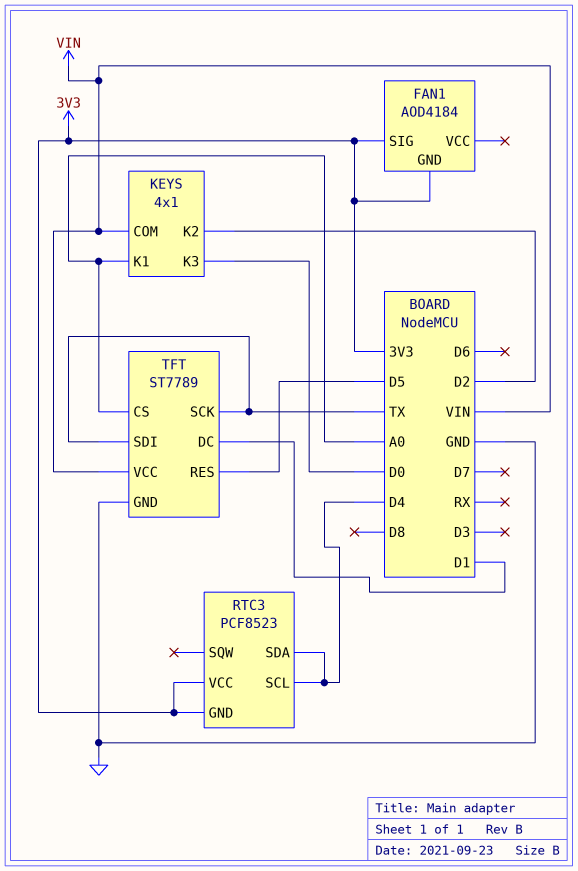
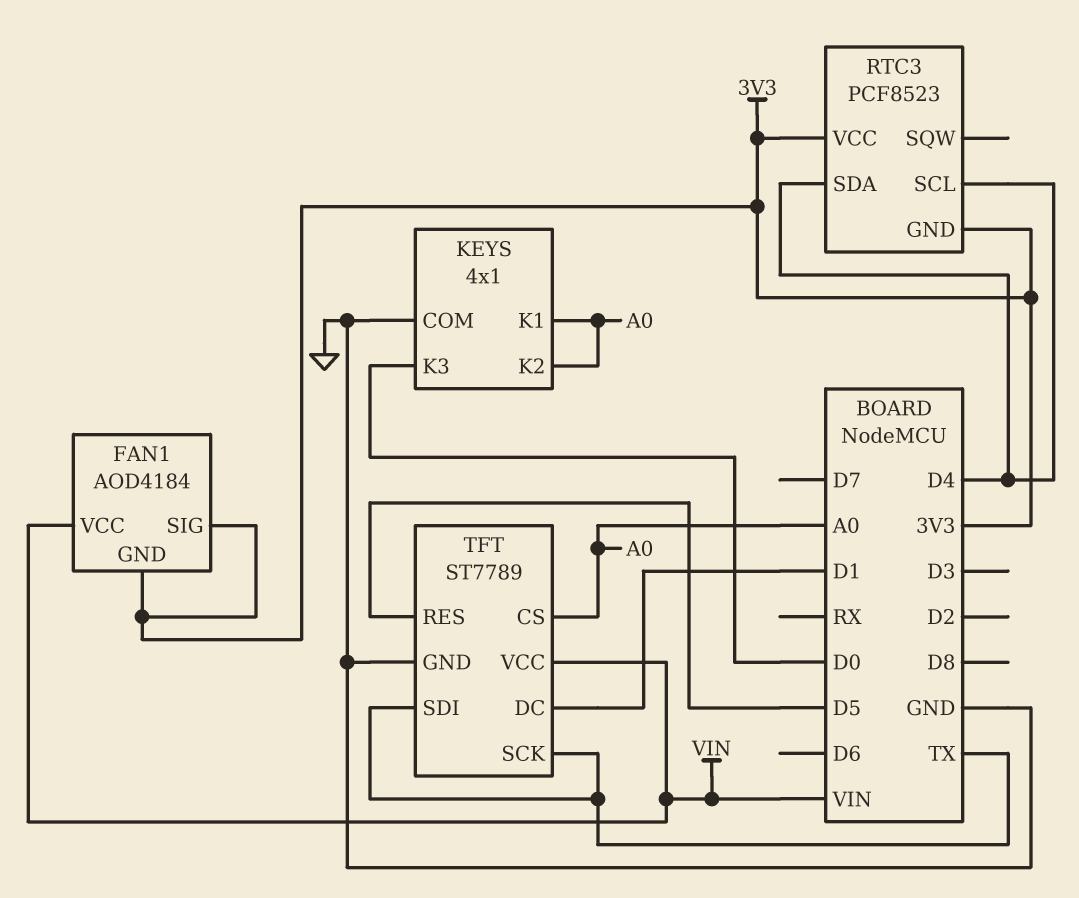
FAN1 pin VCC: none -> VIN
KEYS pin COM: VIN -> GND
KEYS pin K2: D2 -> A0

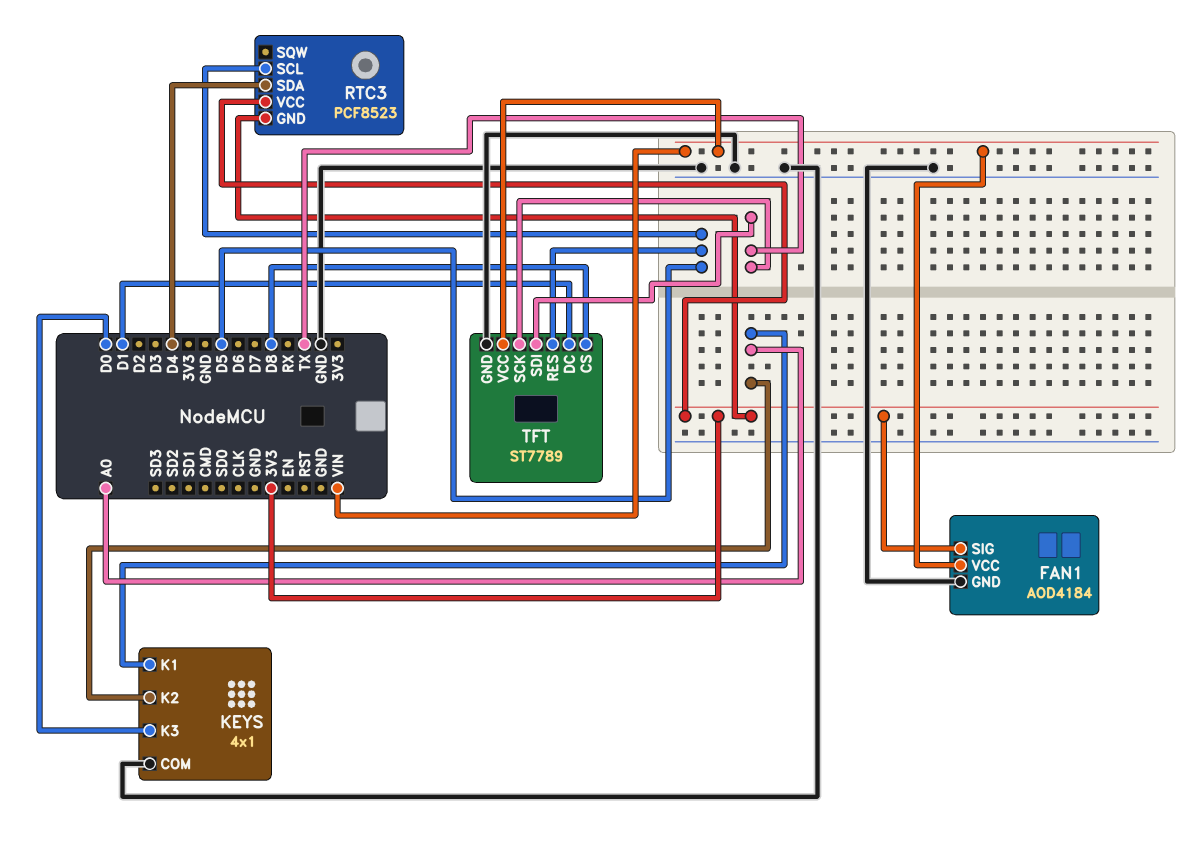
FAN1 pin GND: 3V3 -> GND
RTC3 pin SCL: D4 -> D5
TFT pin CS: A0 -> D8

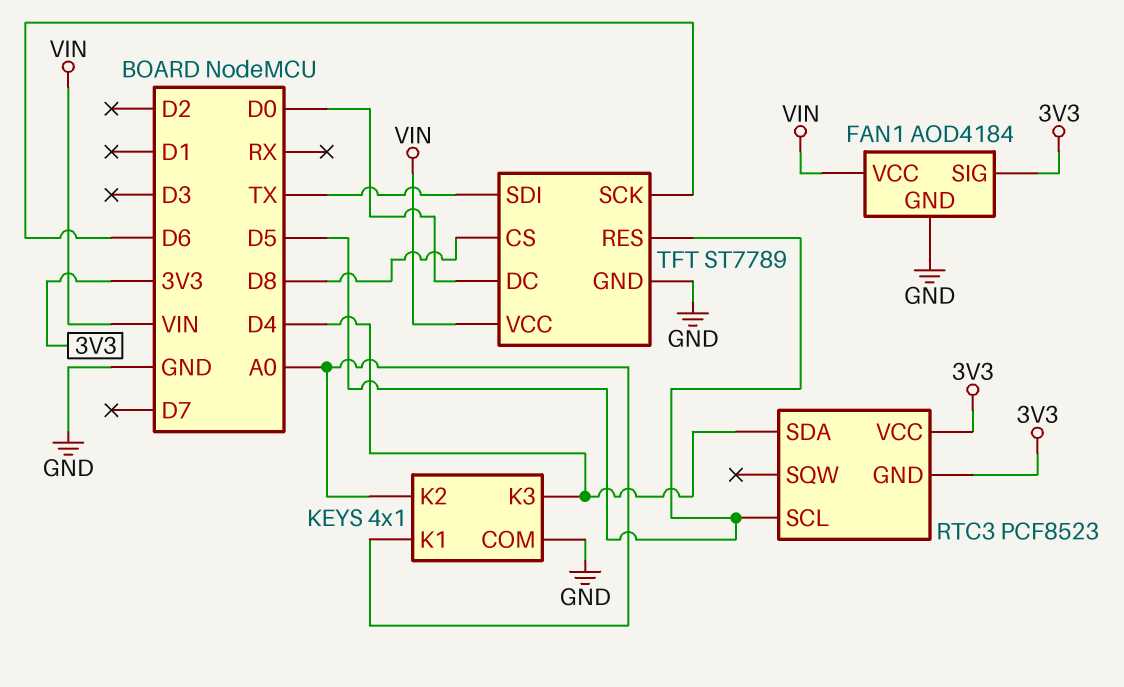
KEYS pin K3: D0 -> D4
TFT pin DC: D1 -> D0
TFT pin SCK: TX -> D6

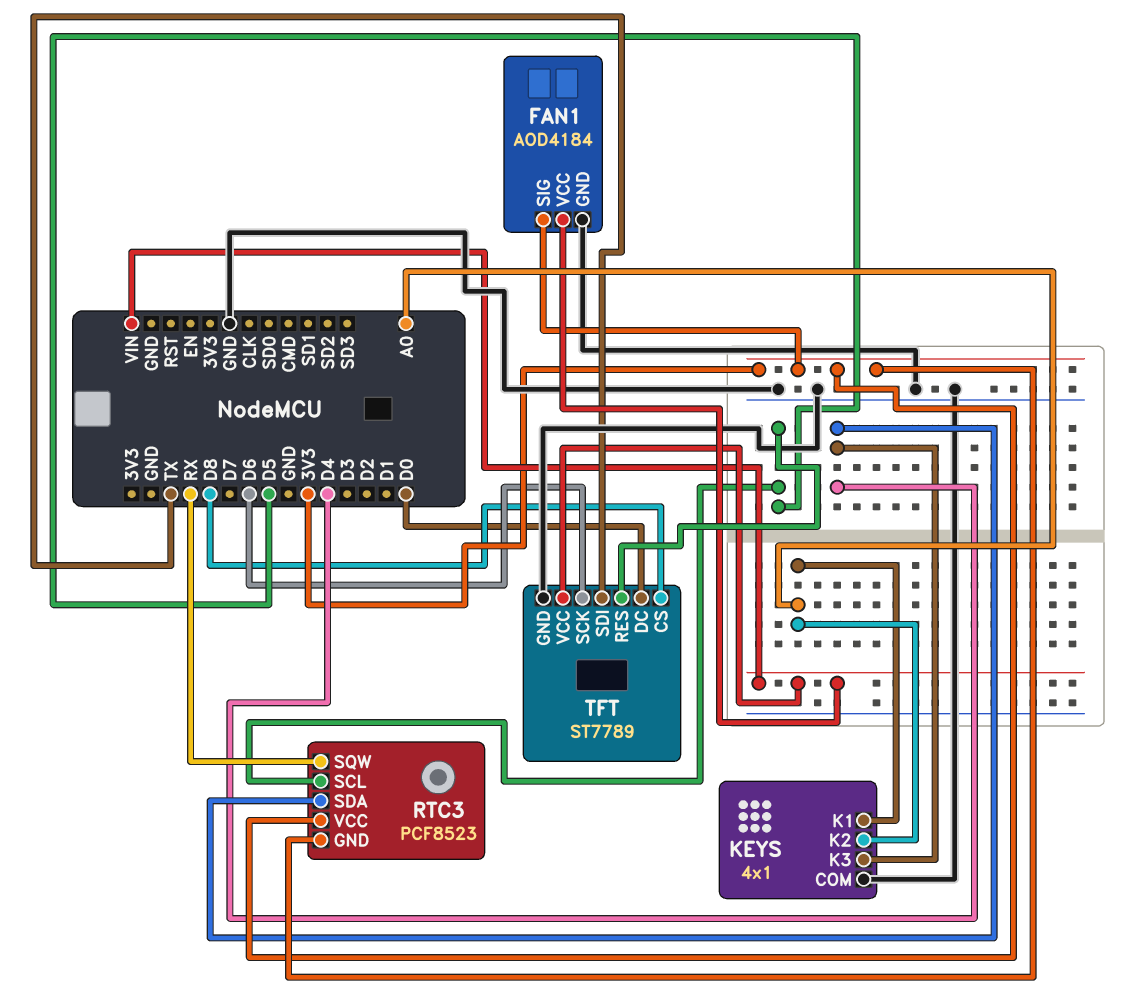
RTC3 pin SQW: none -> RX

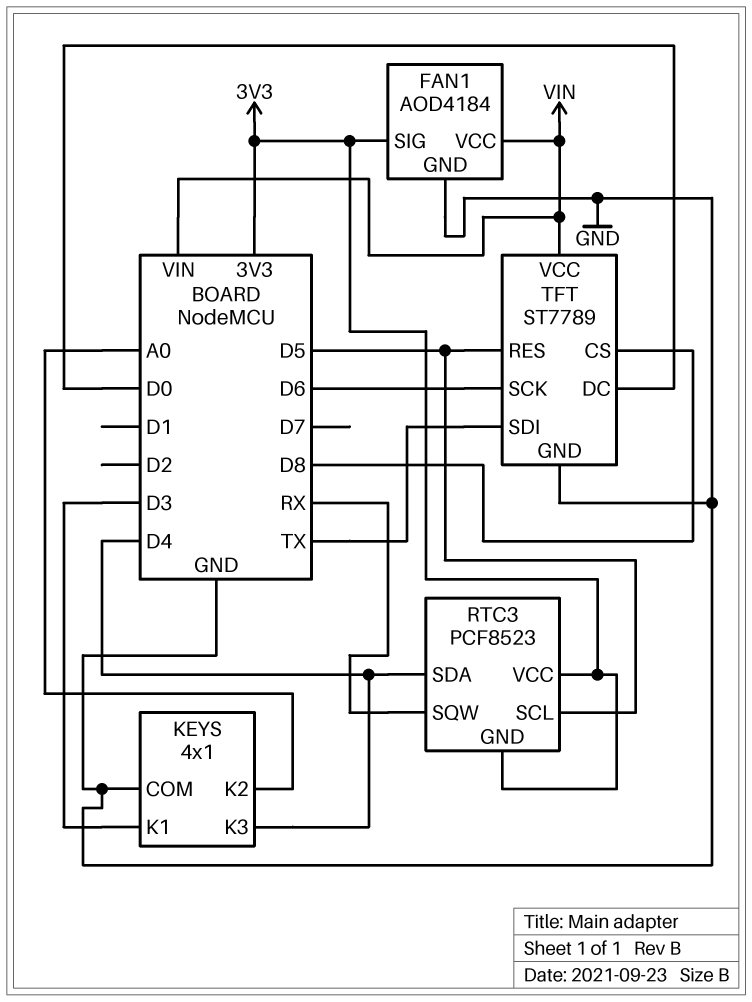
KEYS pin K1: A0 -> D3

